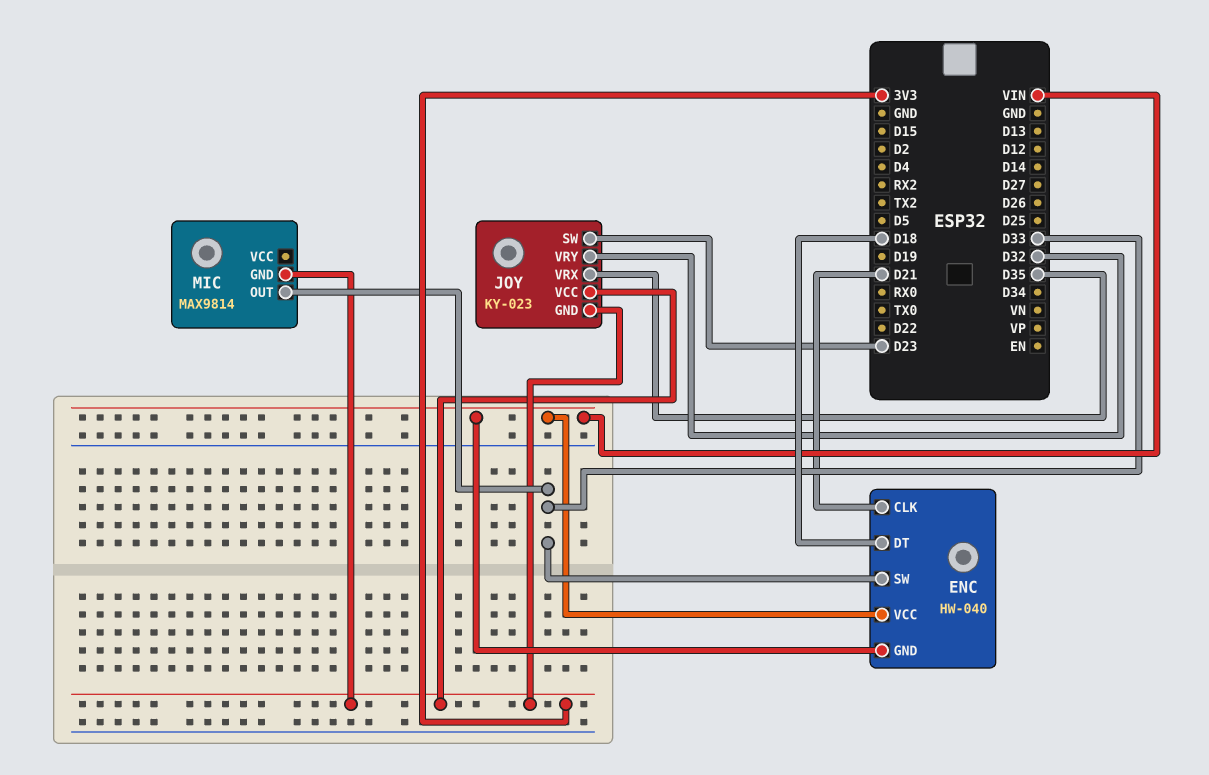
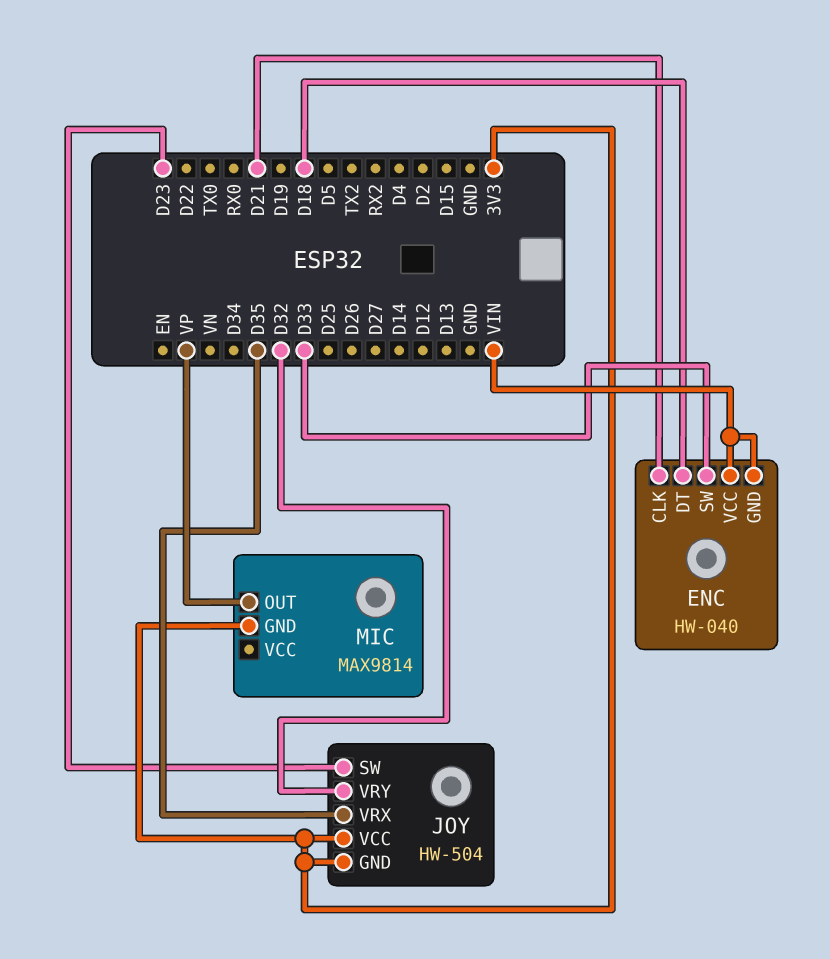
JOY: KY-023 -> HW-504
MIC pin OUT: D33 -> VP

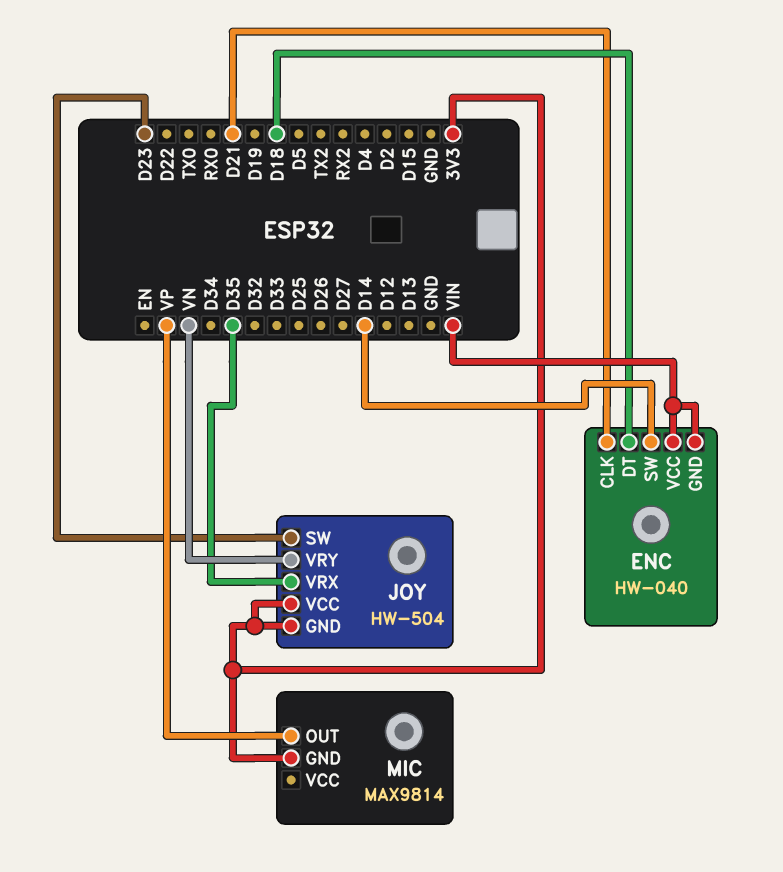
ENC pin SW: D33 -> D14
JOY pin VRY: D32 -> VN

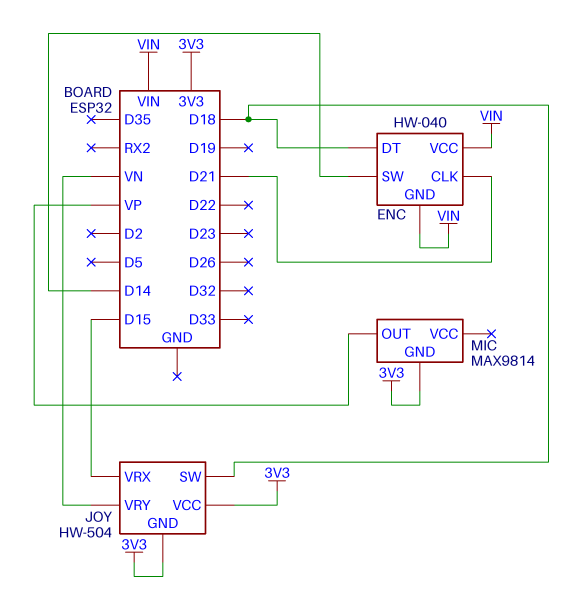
JOY pin SW: D23 -> D18
JOY pin VRX: D35 -> D15

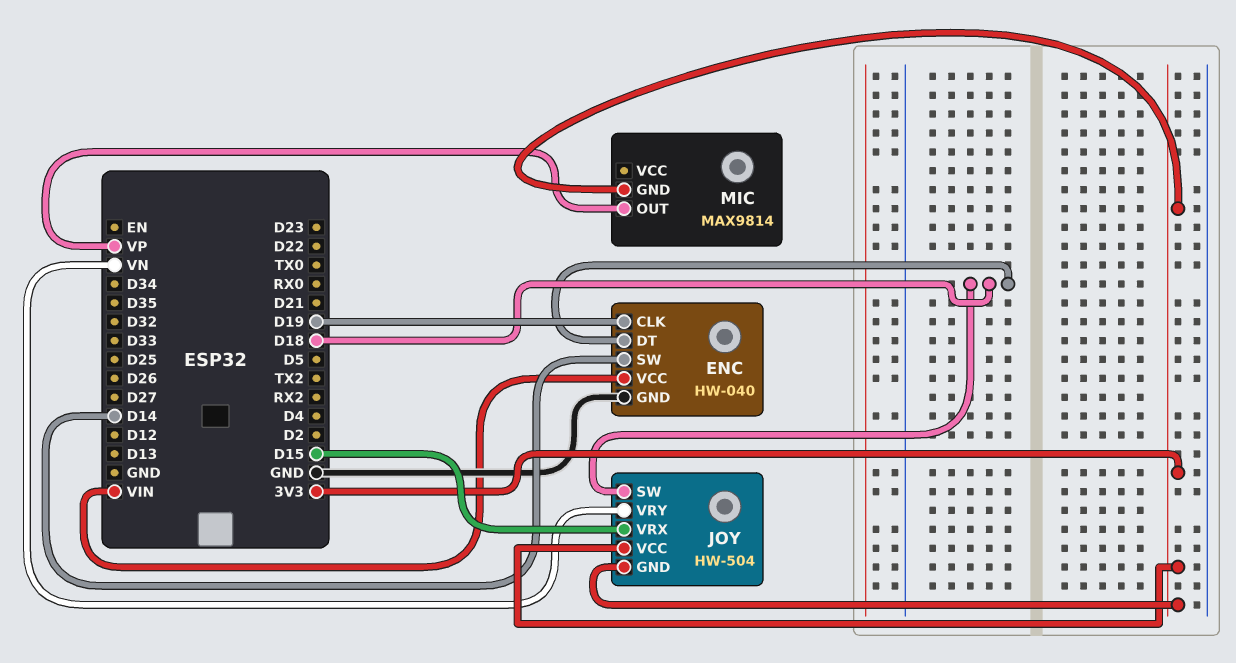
ENC pin CLK: D21 -> D19
ENC pin GND: VIN -> GND

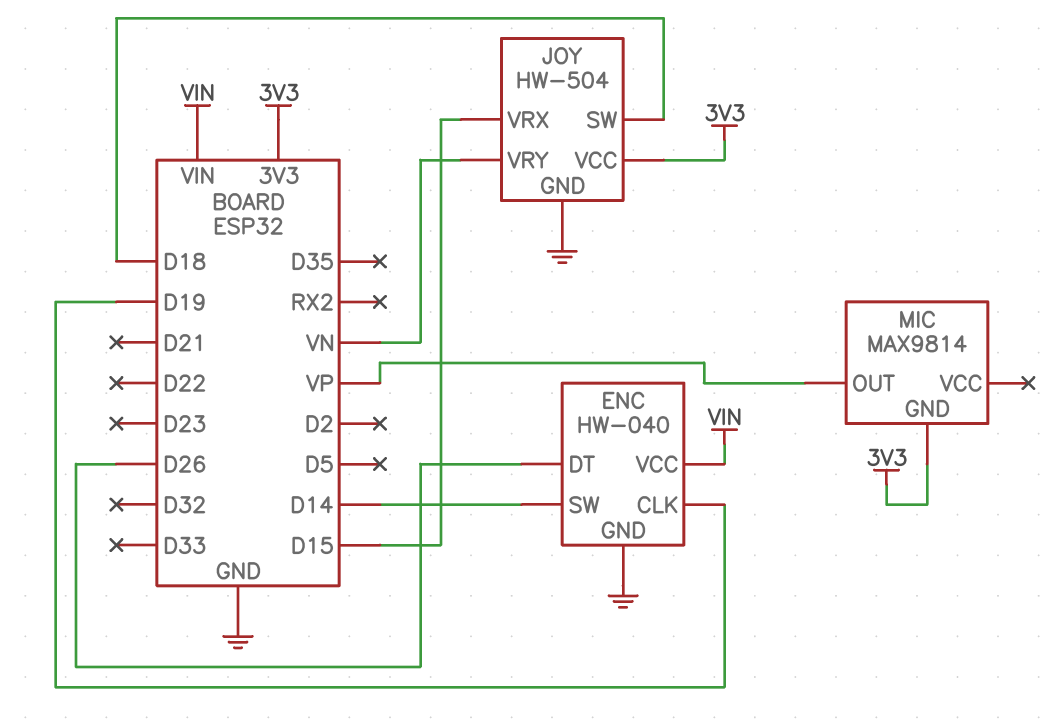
ENC pin DT: D18 -> D26
JOY pin GND: 3V3 -> GND

